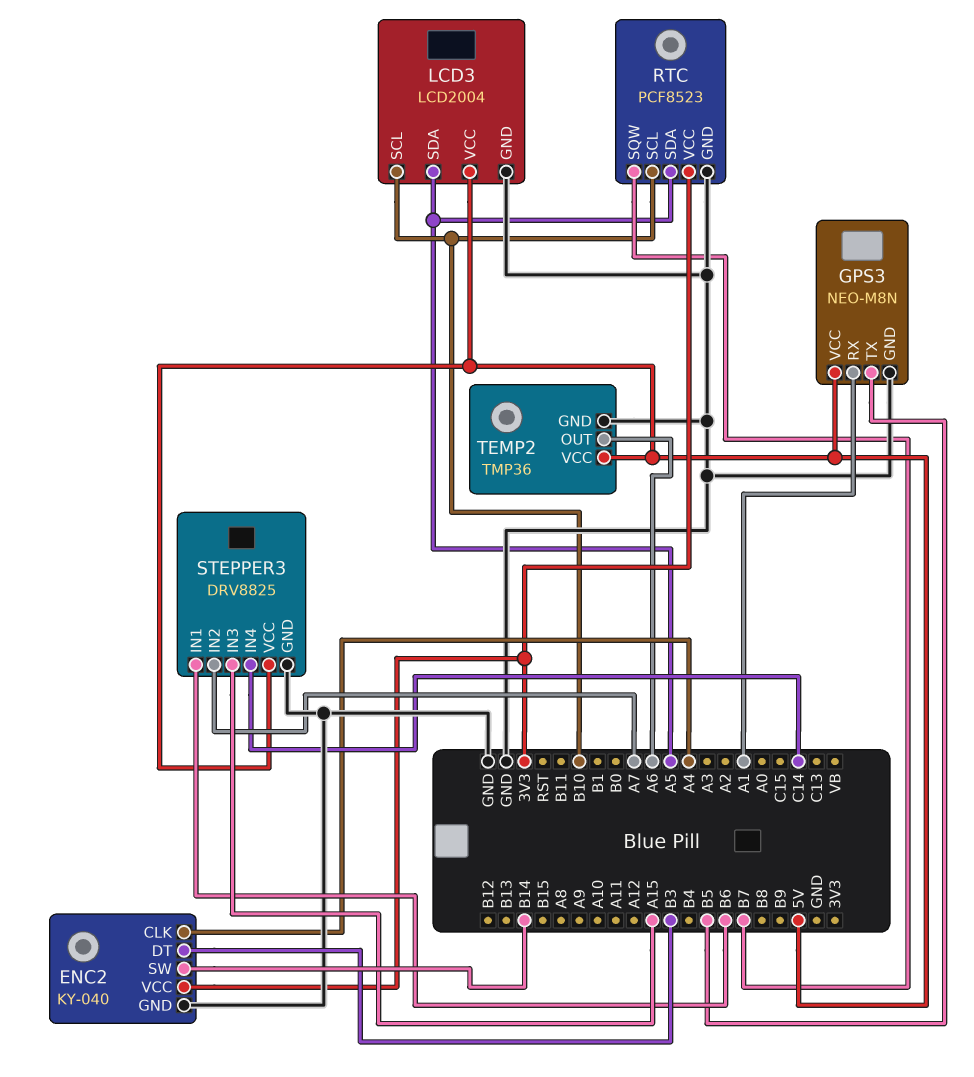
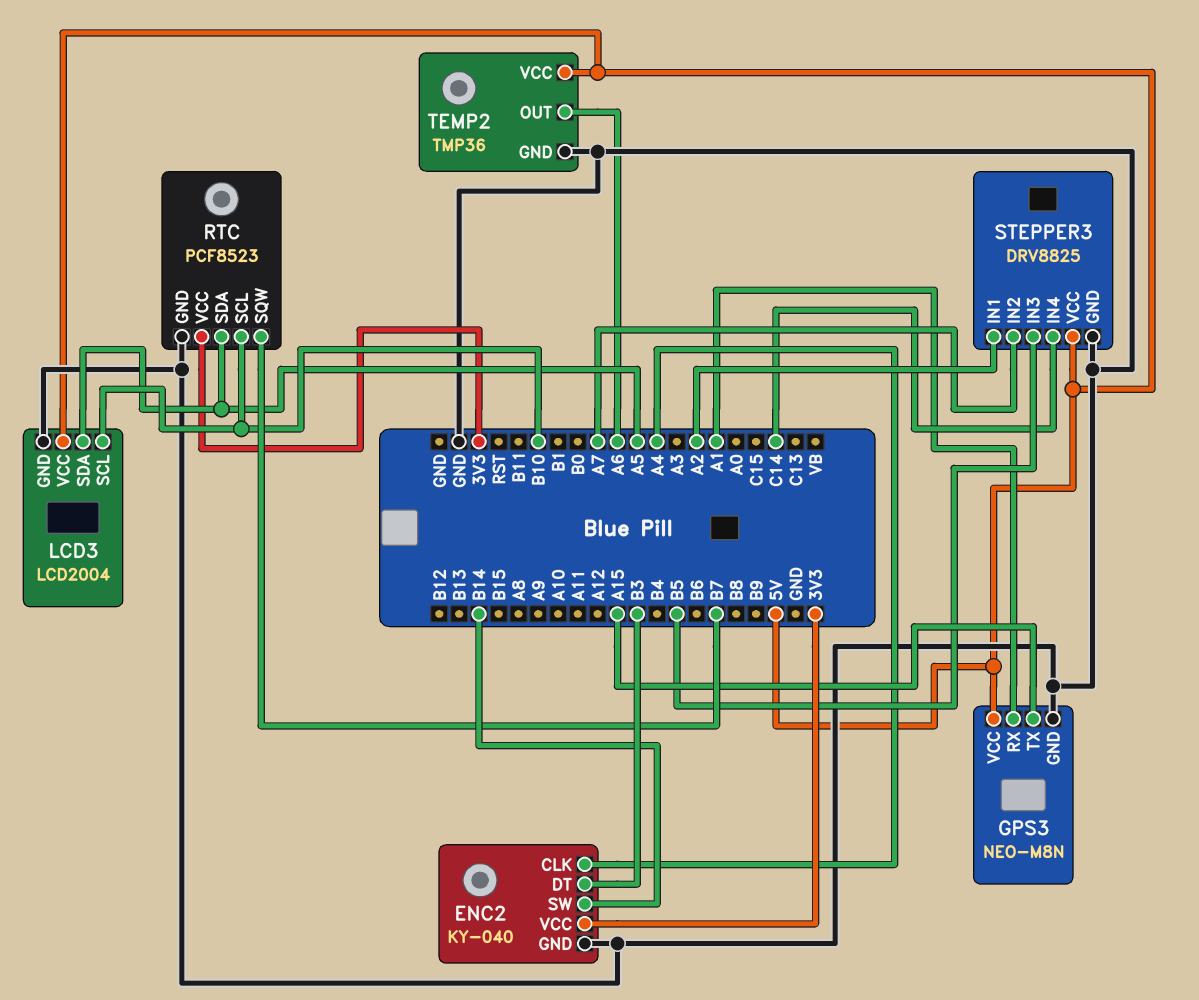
GPS3 pin TX: B5 -> A15
STEPPER3 pin IN1: B6 -> A2
STEPPER3 pin IN3: A15 -> B5

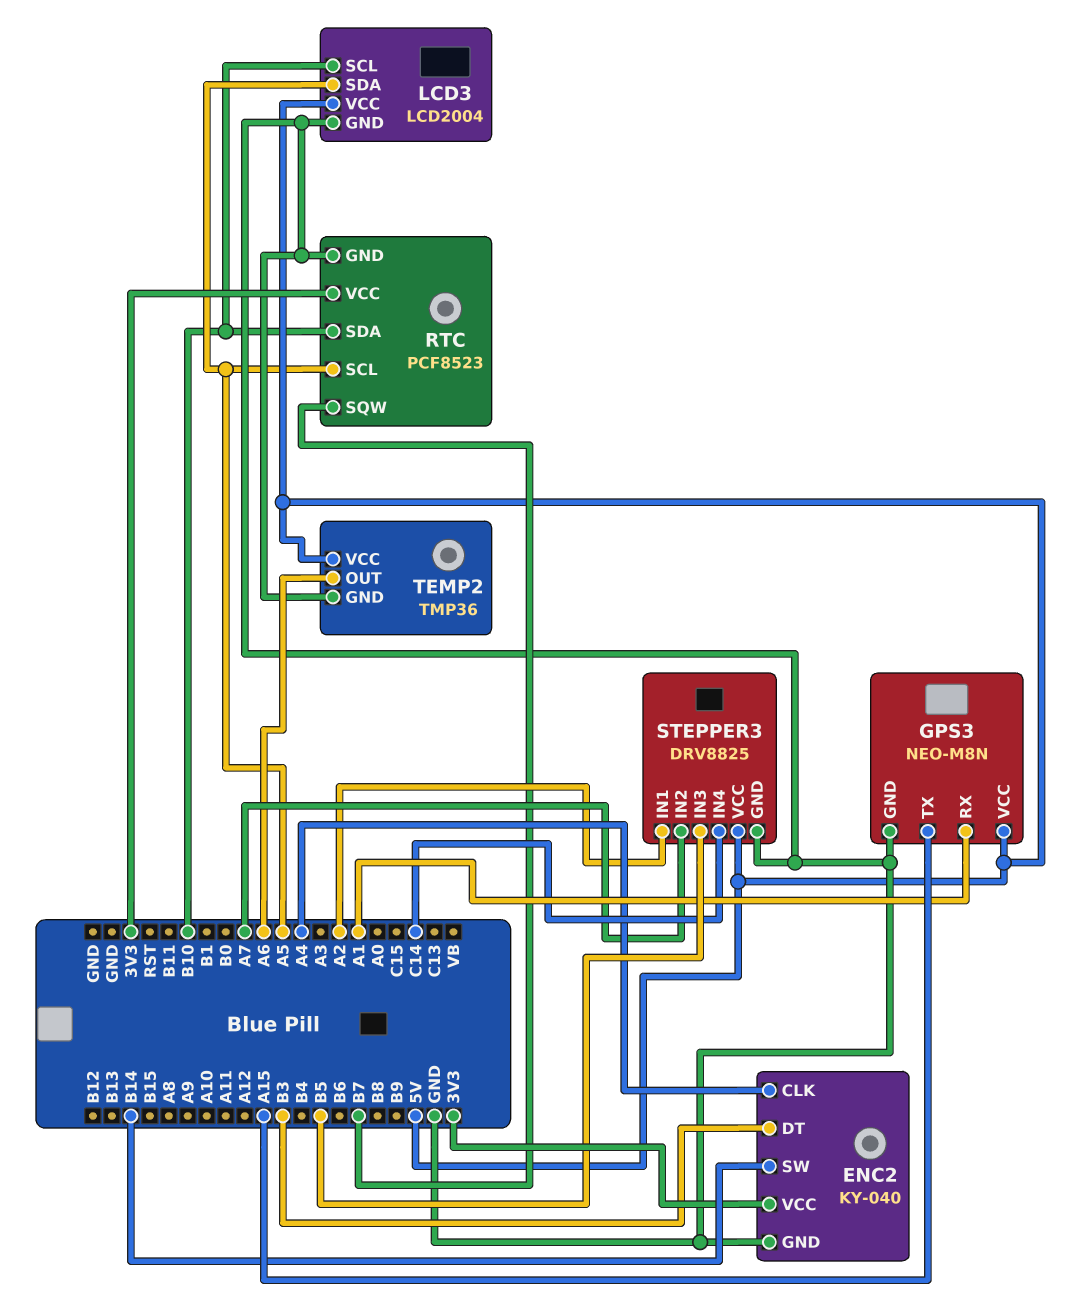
RTC pin SCL: B10 -> A5
RTC pin SDA: A5 -> B10

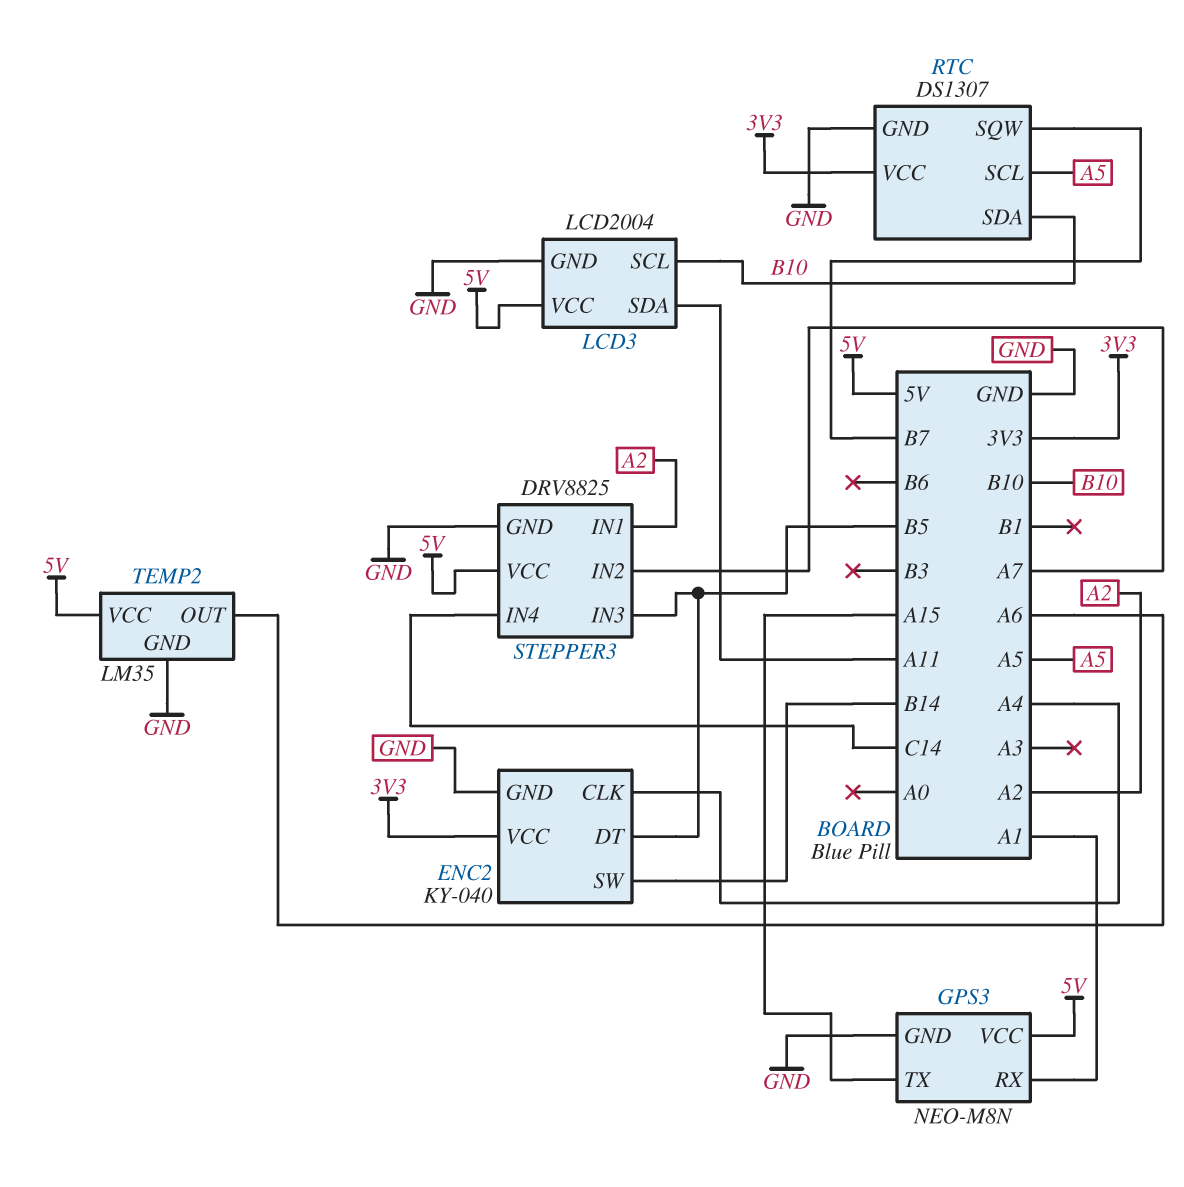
ENC2 pin DT: B3 -> B5
LCD3 pin SDA: A5 -> A11
RTC: PCF8523 -> DS1307
TEMP2: TMP36 -> LM35

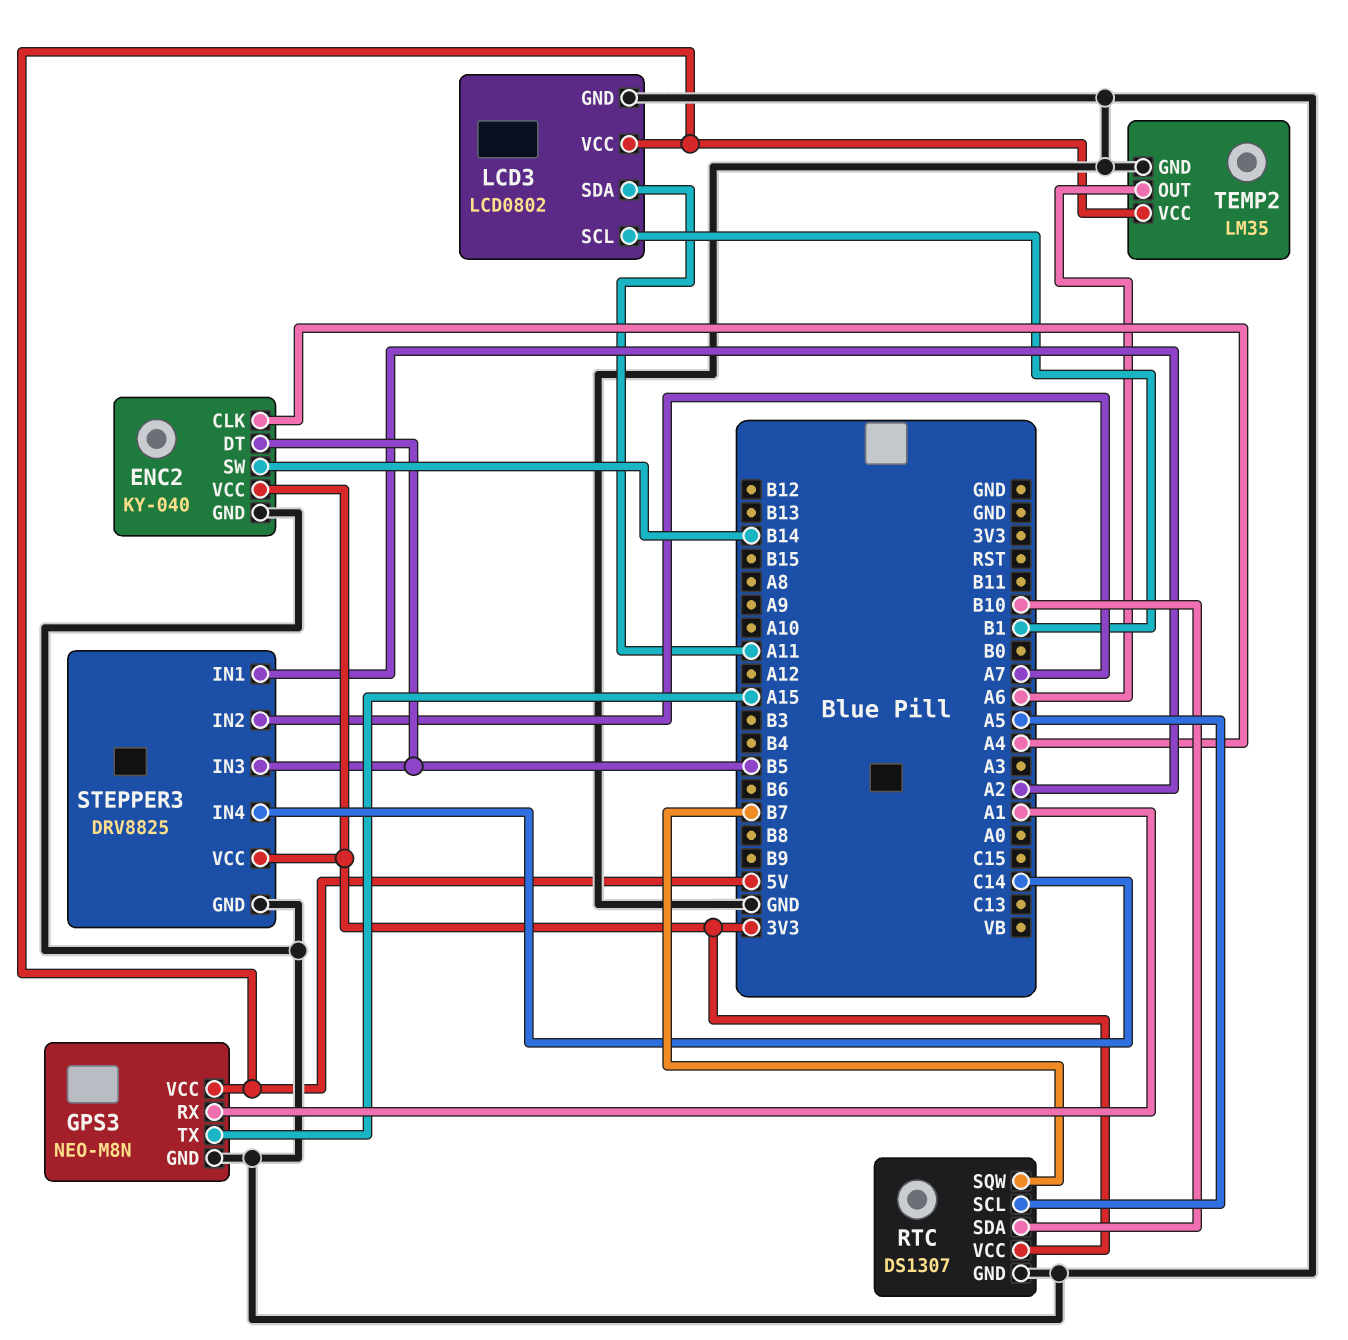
LCD3: LCD2004 -> LCD0802
LCD3 pin SCL: B10 -> B1
STEPPER3 pin VCC: 5V -> 3V3

